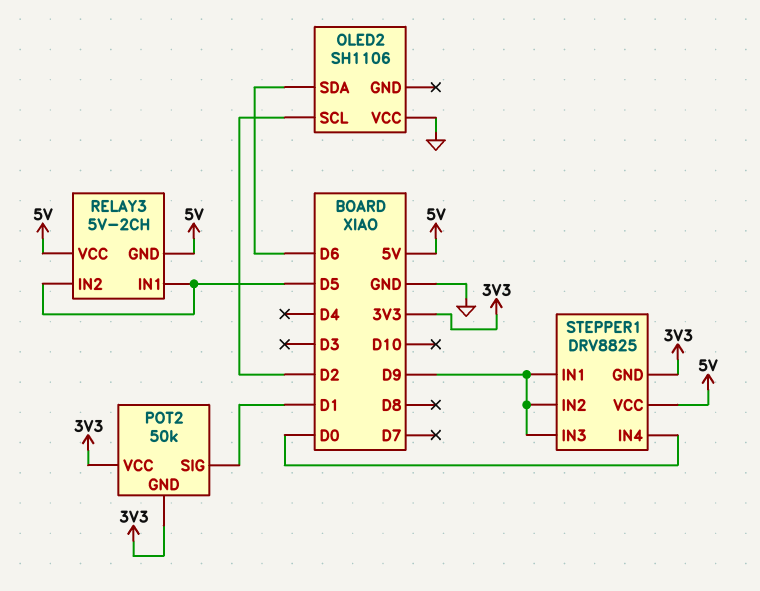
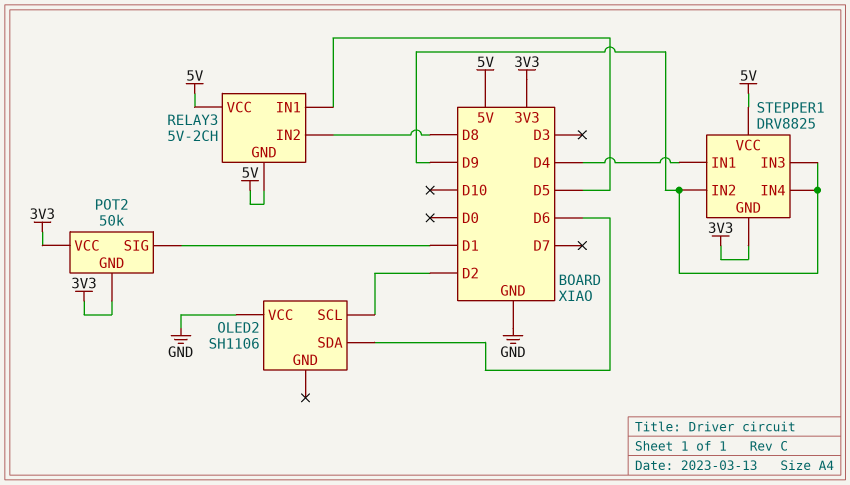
RELAY3 pin IN2: D5 -> D8
STEPPER1 pin IN1: D9 -> D4
STEPPER1 pin IN4: D0 -> D9

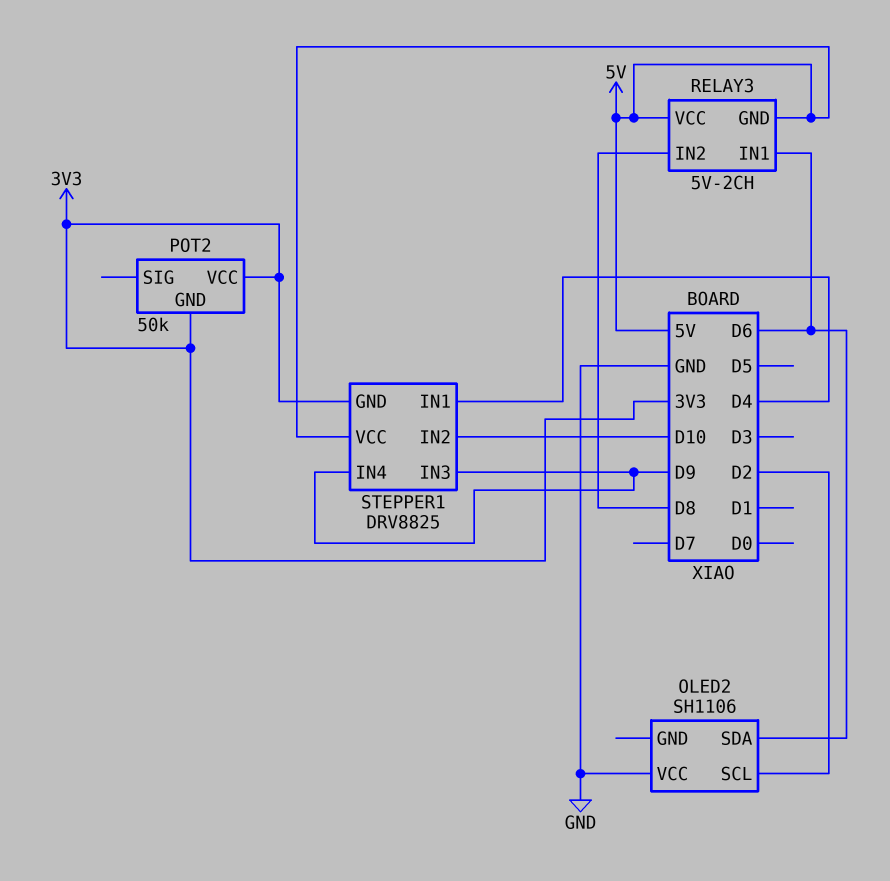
POT2 pin SIG: D1 -> none
RELAY3 pin IN1: D5 -> D6
STEPPER1 pin IN2: D9 -> D10

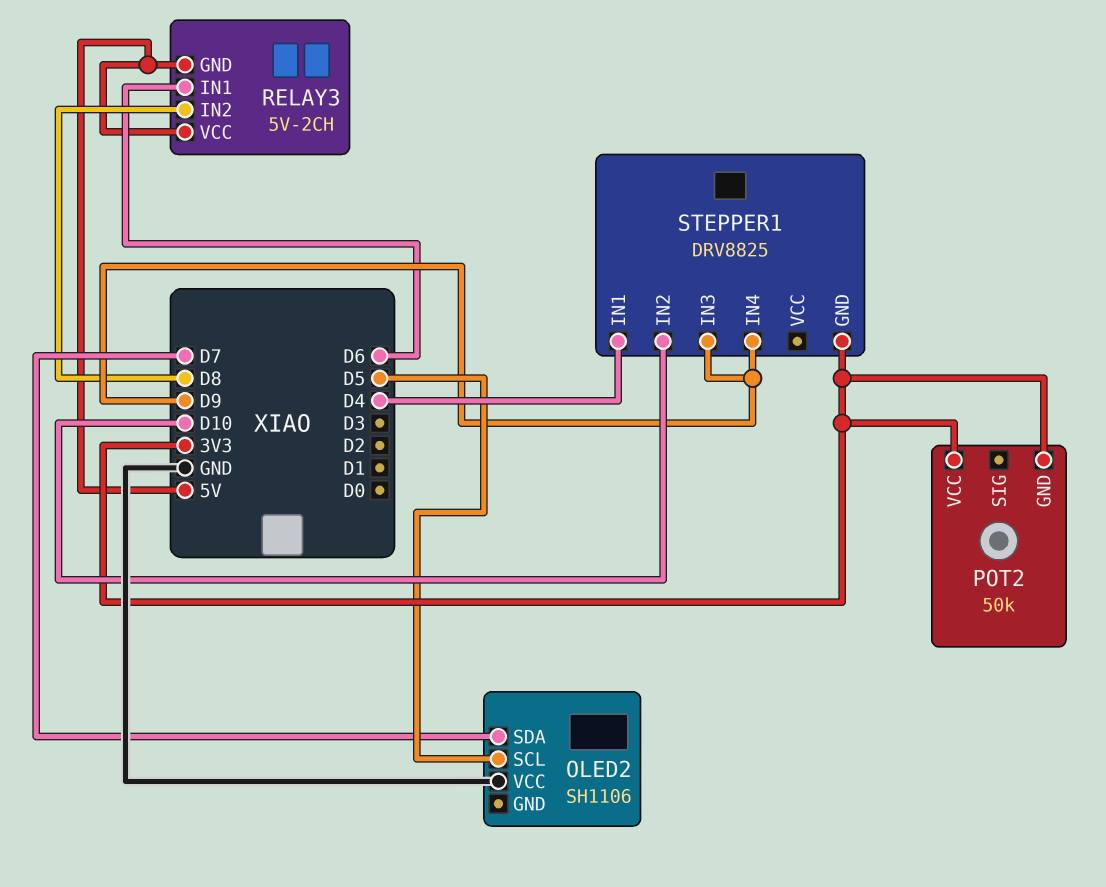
OLED2 pin SCL: D2 -> D5
OLED2 pin SDA: D6 -> D7
STEPPER1 pin VCC: 5V -> none

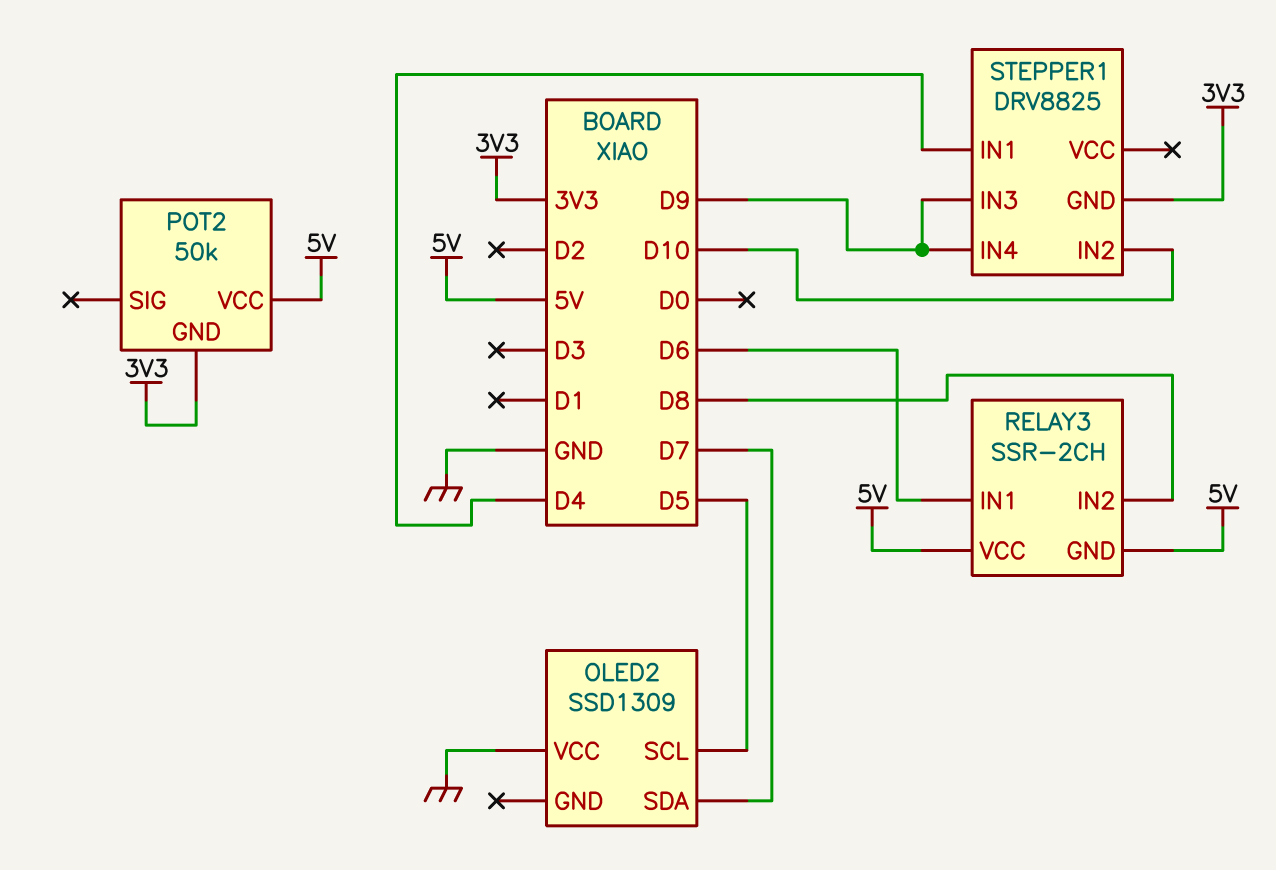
OLED2: SH1106 -> SSD1309
POT2 pin VCC: 3V3 -> 5V
RELAY3: 5V-2CH -> SSR-2CH

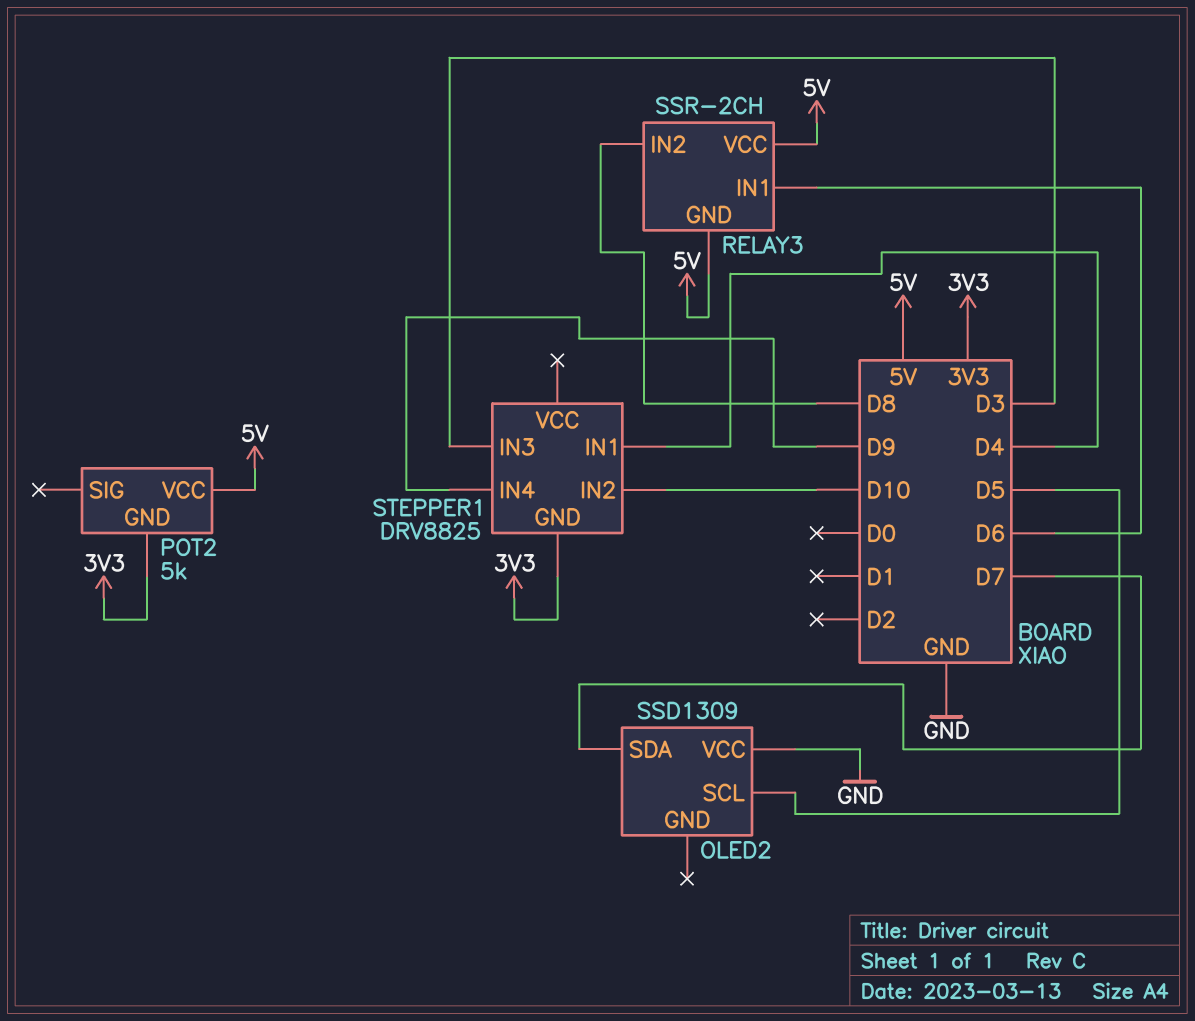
POT2: 50k -> 5k
STEPPER1 pin IN3: D9 -> D3

